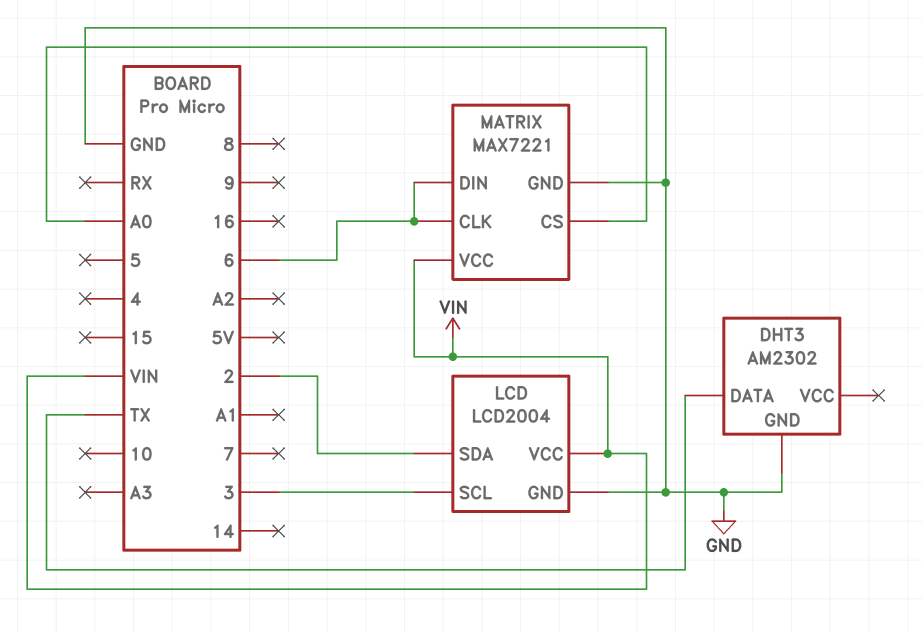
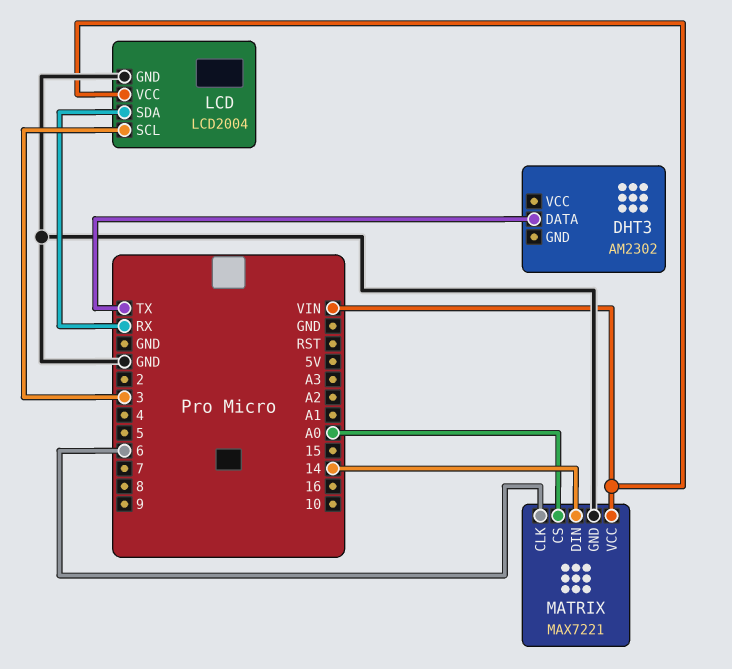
DHT3 pin GND: GND -> none
LCD pin SDA: 2 -> RX
MATRIX pin DIN: 6 -> 14

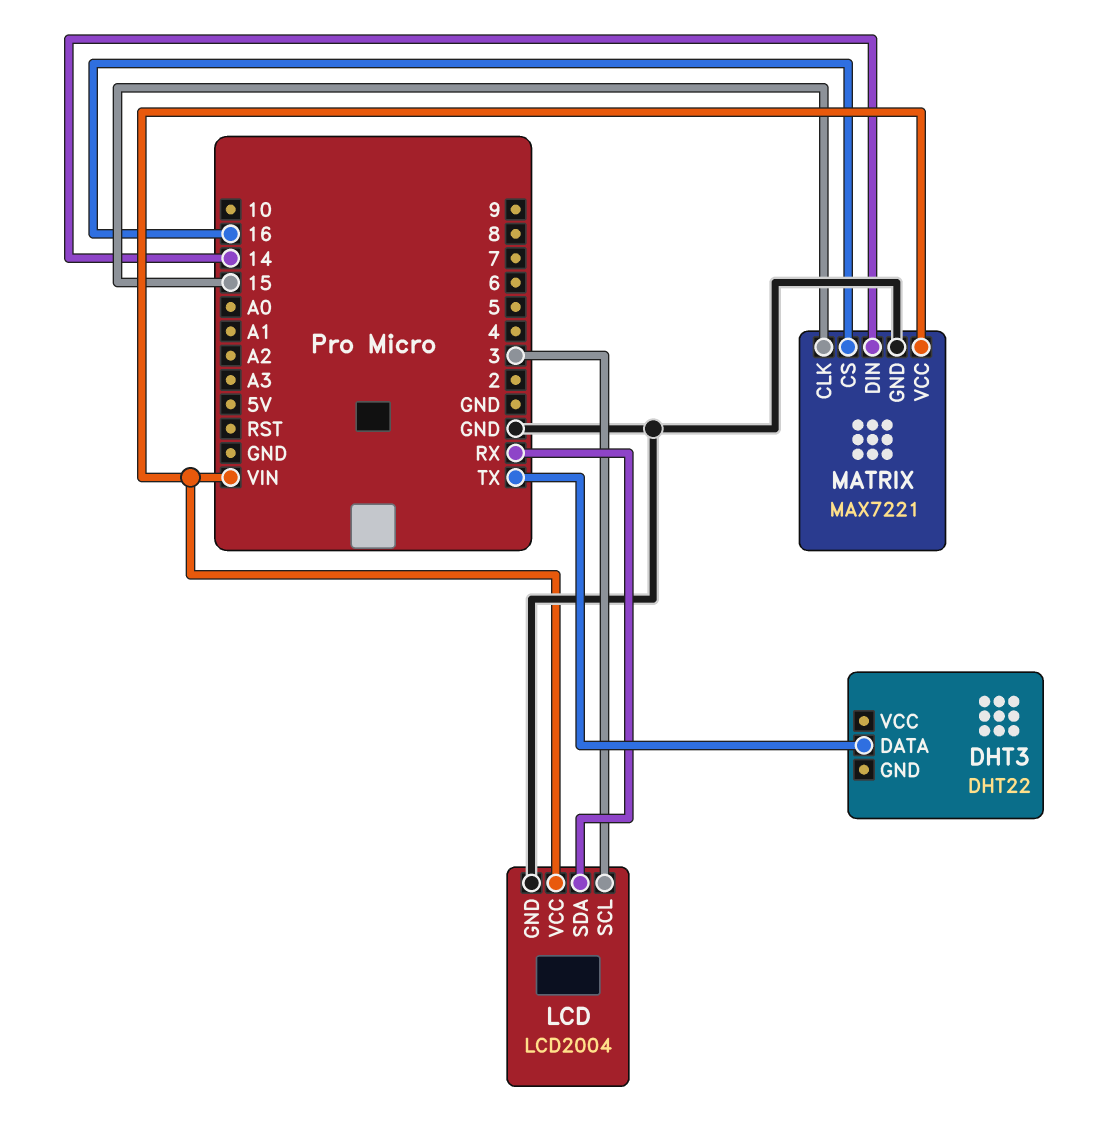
DHT3: AM2302 -> DHT22
MATRIX pin CLK: 6 -> 15
MATRIX pin CS: A0 -> 16

